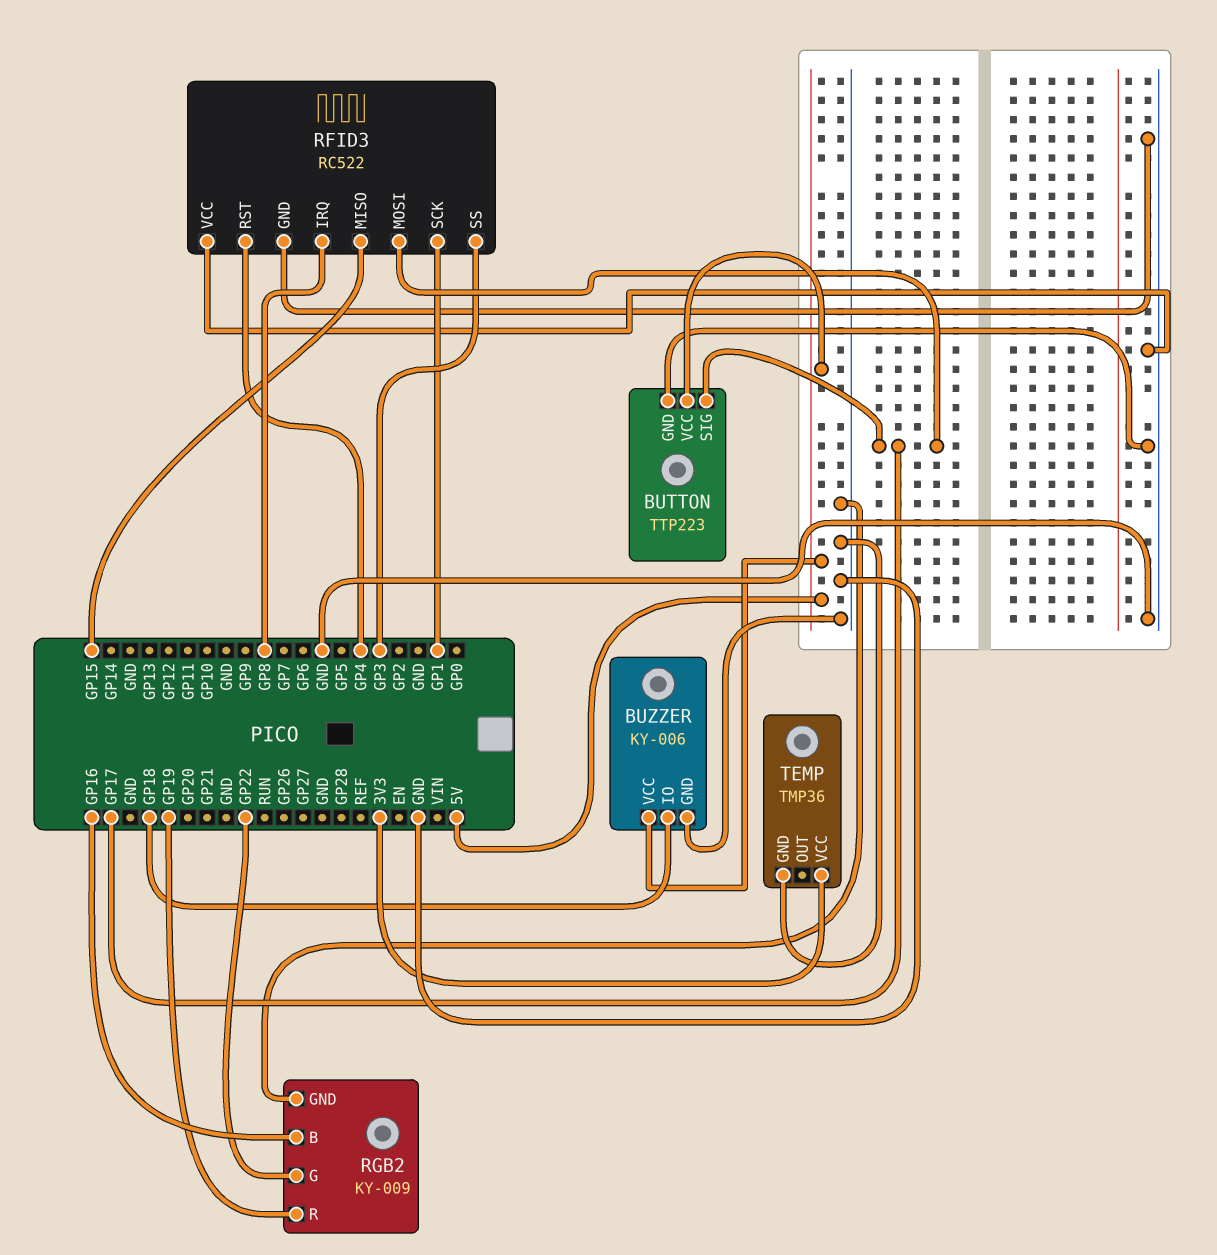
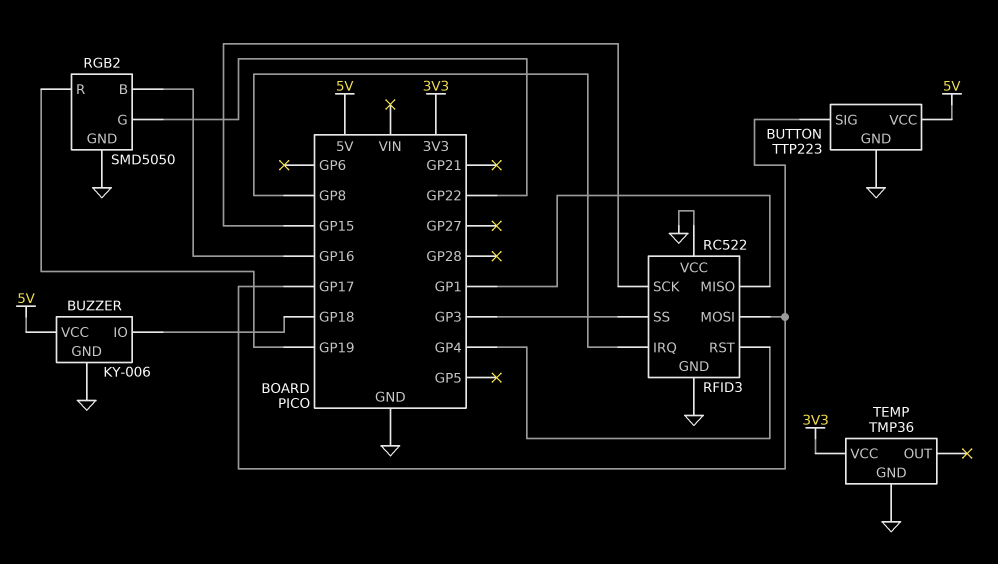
RFID3 pin MISO: GP15 -> GP1
RFID3 pin SCK: GP1 -> GP15
RGB2: KY-009 -> SMD5050

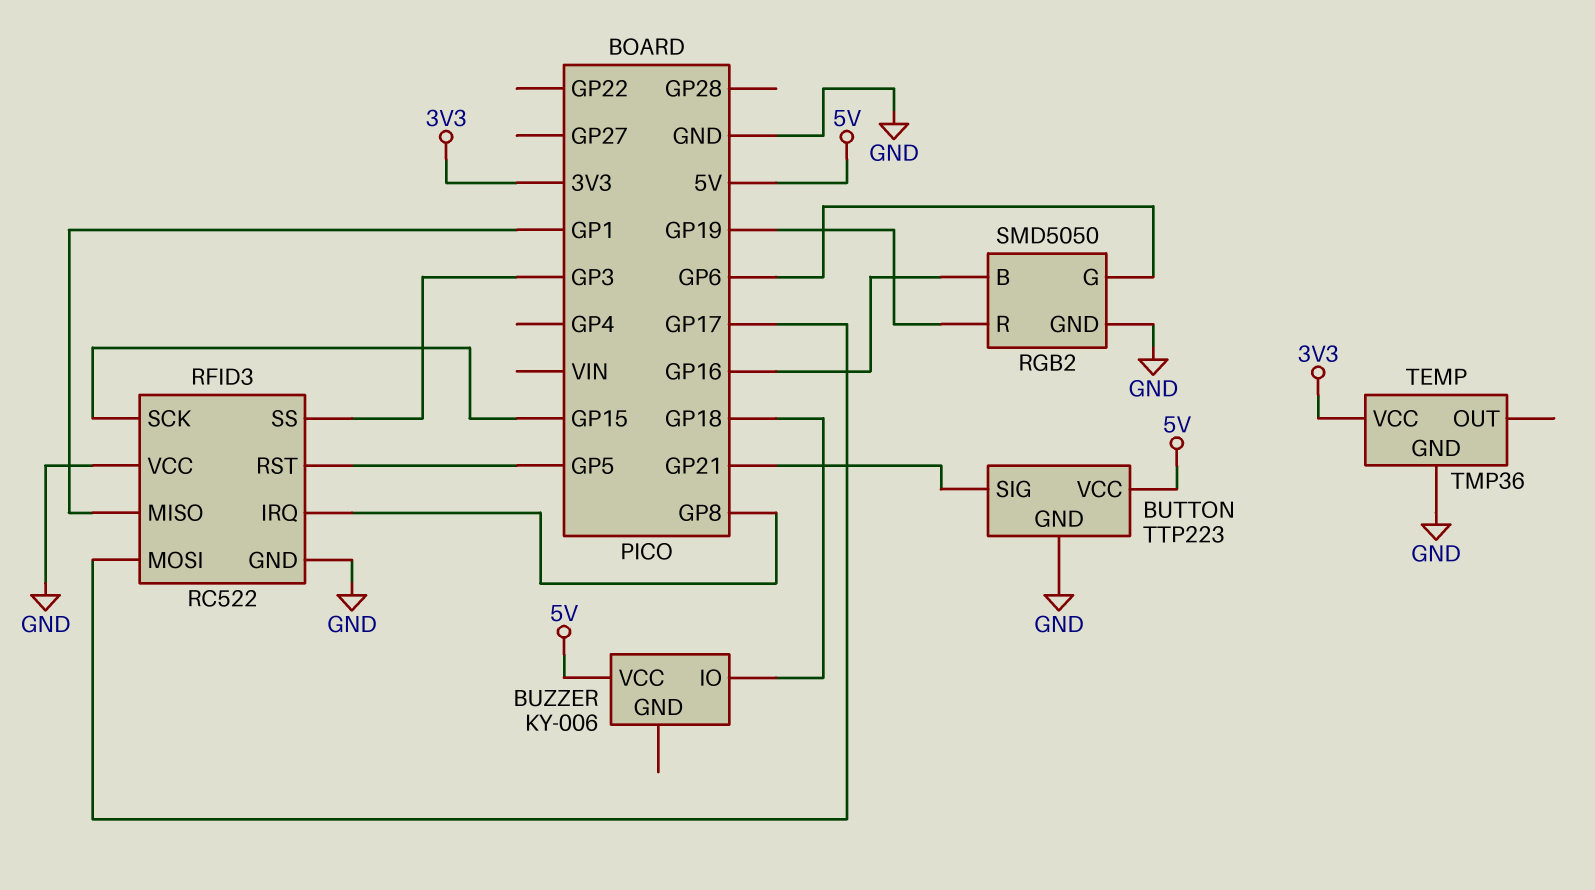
BUTTON pin SIG: GP17 -> GP21
BUZZER pin GND: GND -> none
RFID3 pin RST: GP4 -> GP5
RGB2 pin G: GP22 -> GP6

